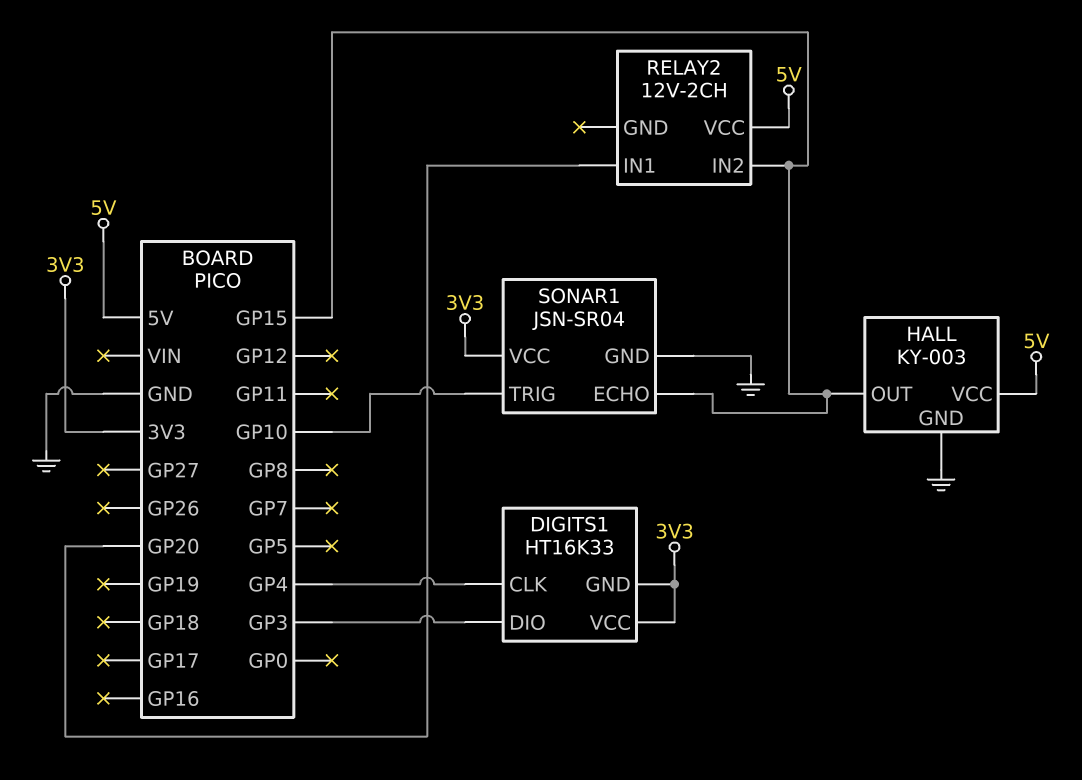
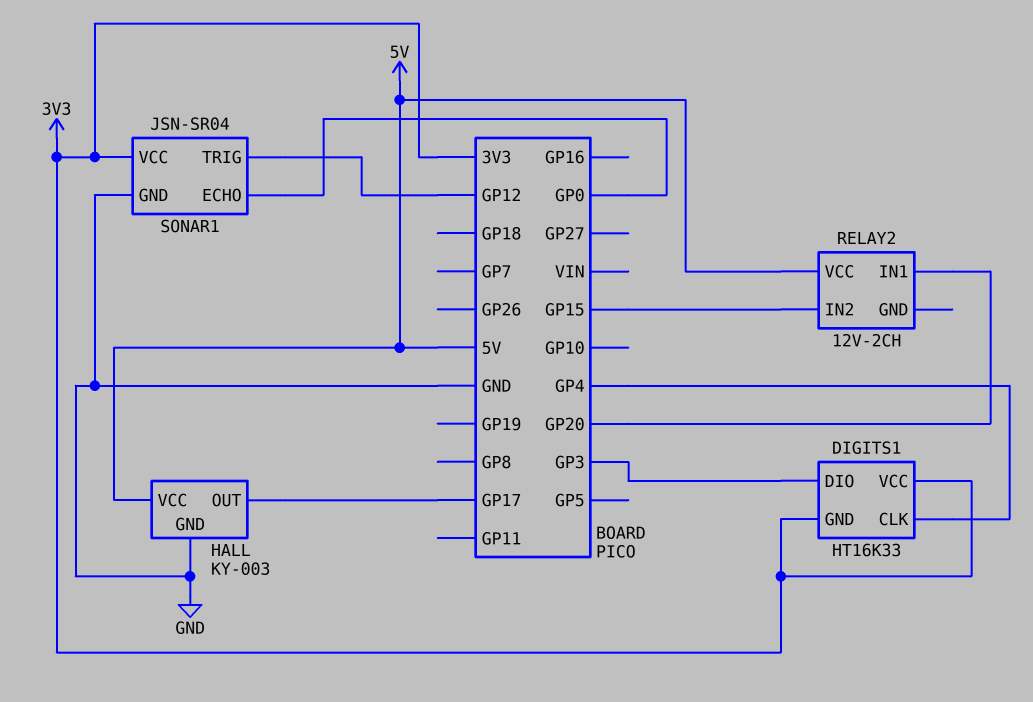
HALL pin OUT: GP15 -> GP17
SONAR1 pin ECHO: GP15 -> GP0
SONAR1 pin TRIG: GP10 -> GP12

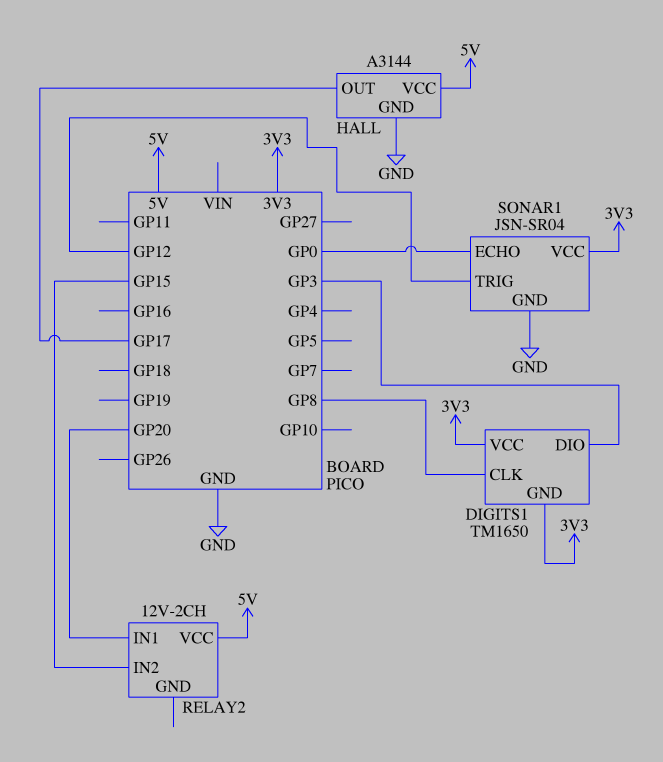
DIGITS1: HT16K33 -> TM1650
DIGITS1 pin CLK: GP4 -> GP8
HALL: KY-003 -> A3144

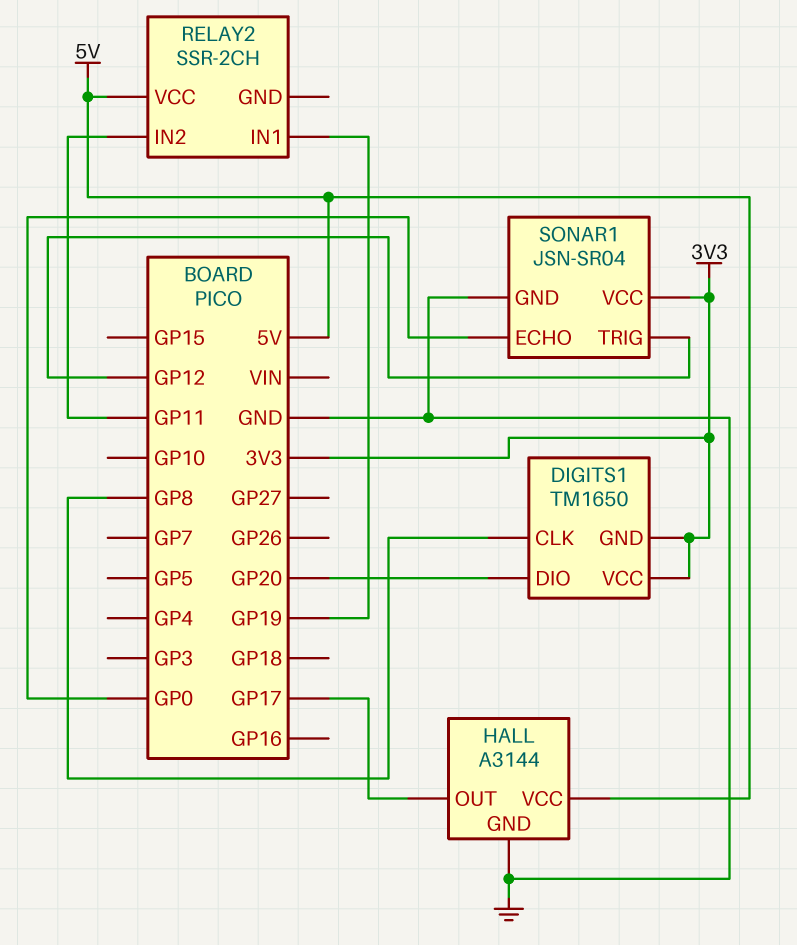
DIGITS1 pin DIO: GP3 -> GP20
RELAY2: 12V-2CH -> SSR-2CH
RELAY2 pin IN1: GP20 -> GP19
RELAY2 pin IN2: GP15 -> GP11

